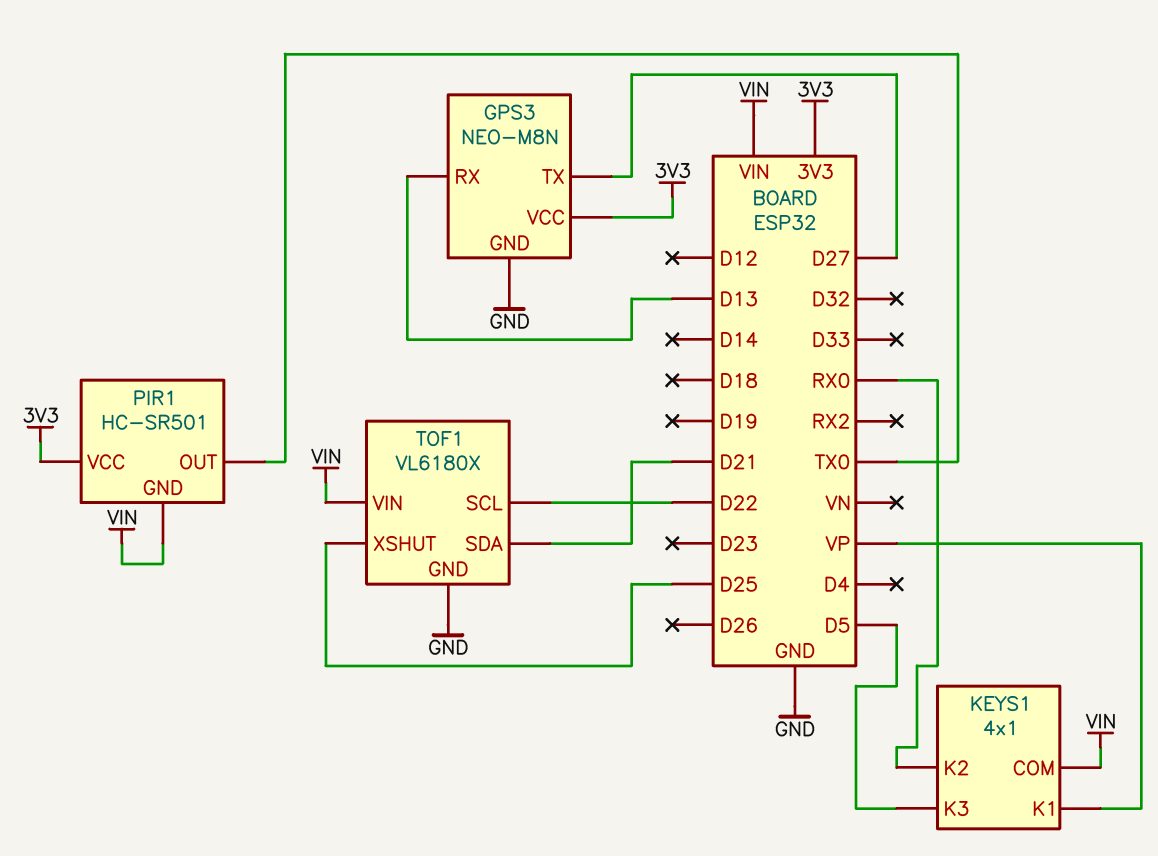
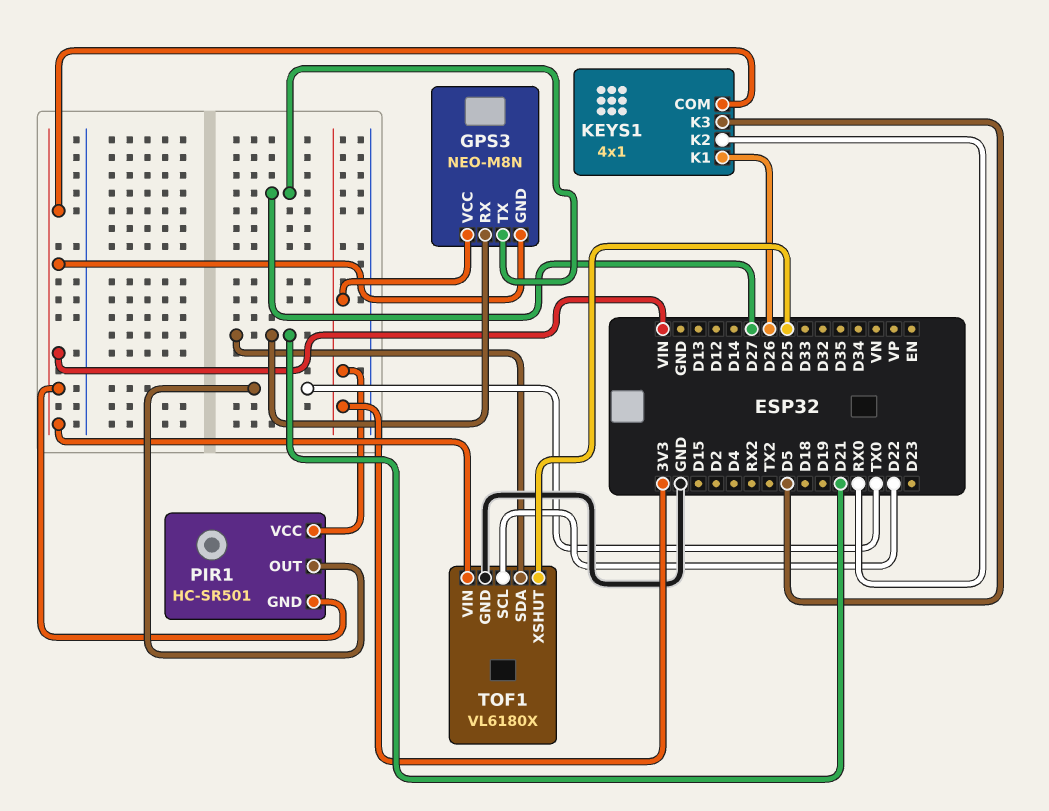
GPS3 pin GND: GND -> VIN
GPS3 pin RX: D13 -> D21
KEYS1 pin K1: VP -> D26

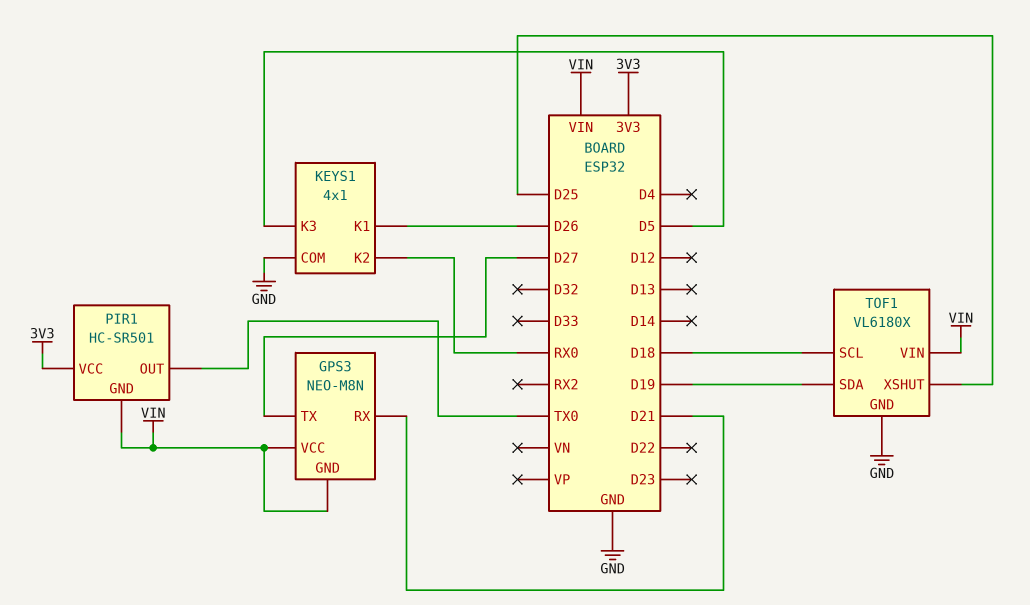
GPS3 pin VCC: 3V3 -> VIN
KEYS1 pin COM: VIN -> GND
TOF1 pin SCL: D22 -> D18
TOF1 pin SDA: D21 -> D19

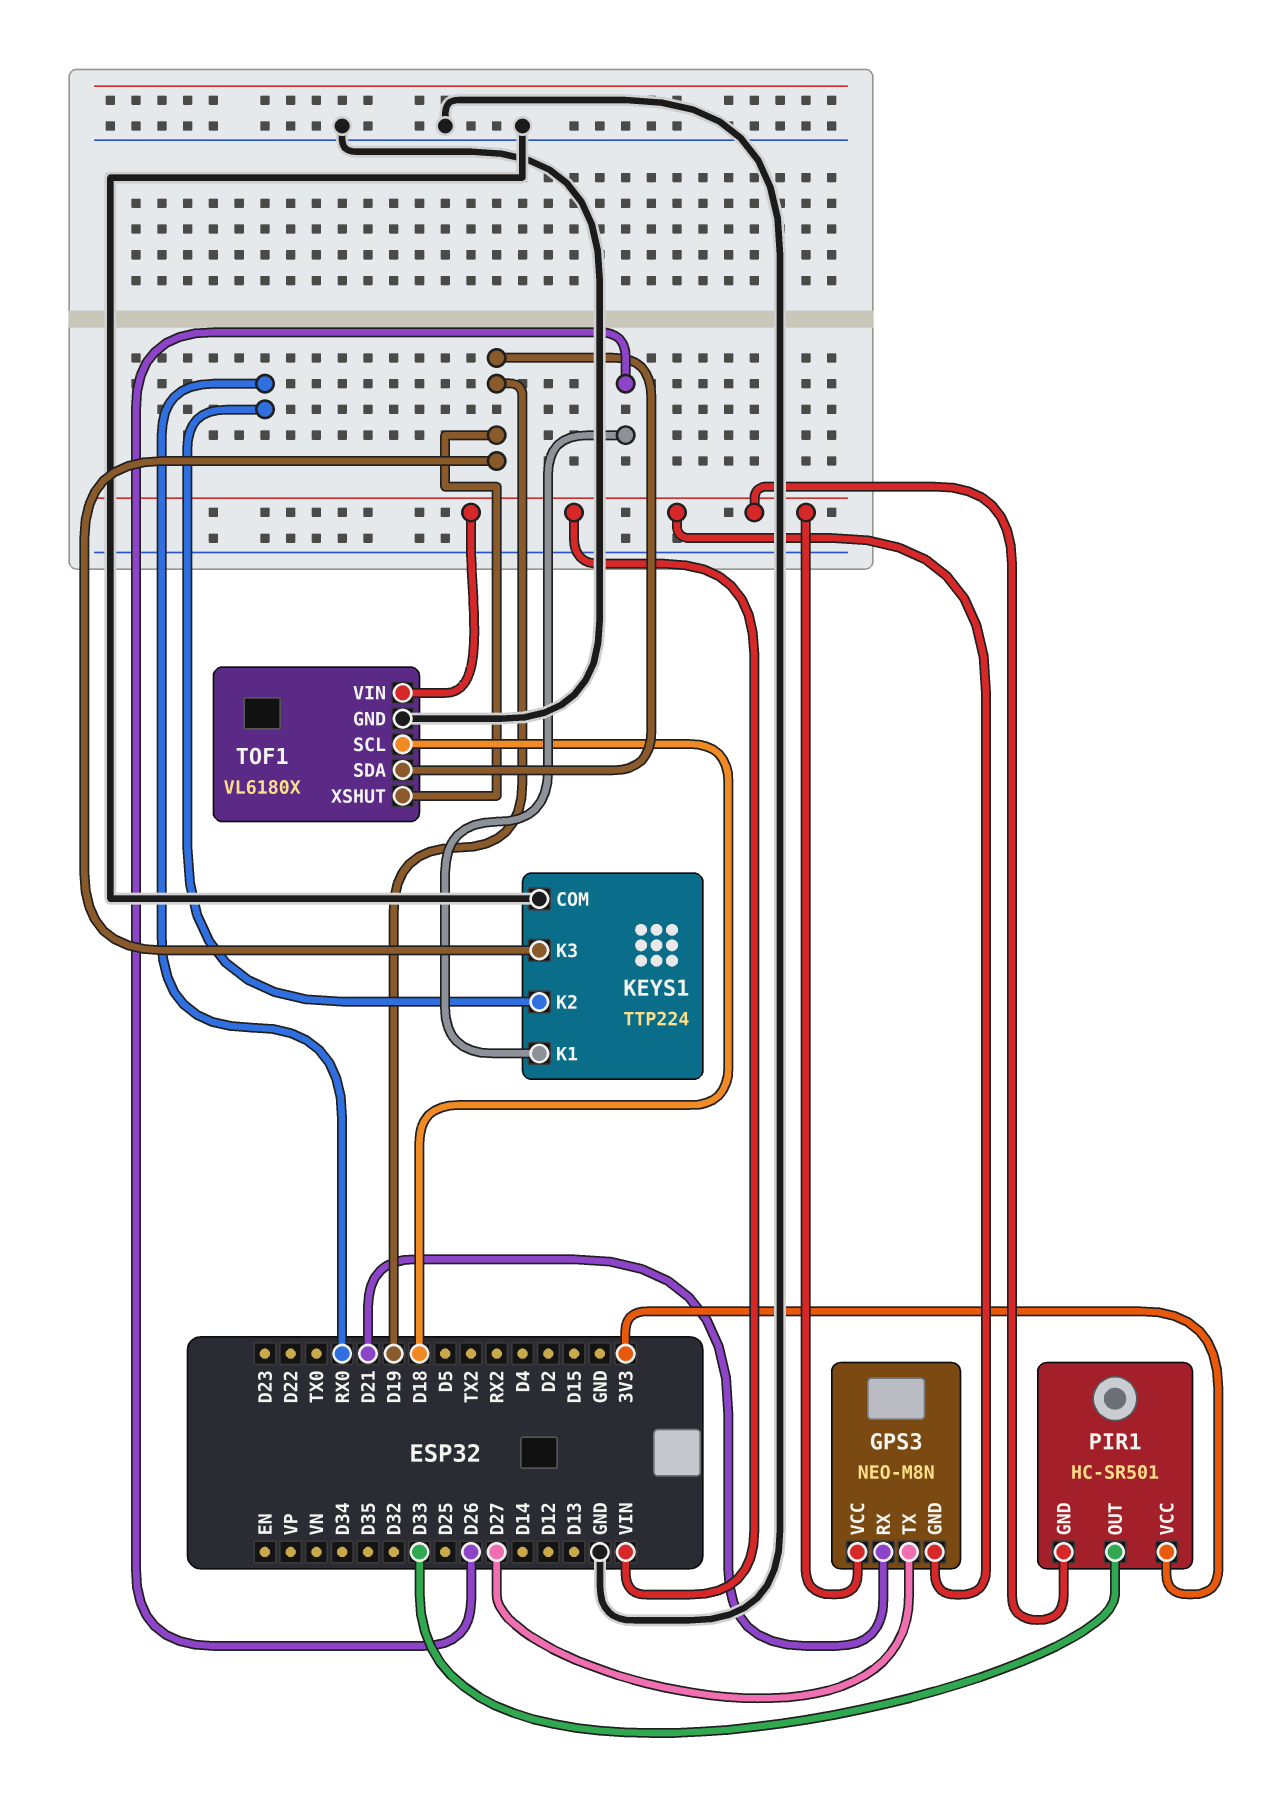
KEYS1: 4x1 -> TTP224
KEYS1 pin K3: D5 -> D19
PIR1 pin OUT: TX0 -> D33
TOF1 pin XSHUT: D25 -> D19

